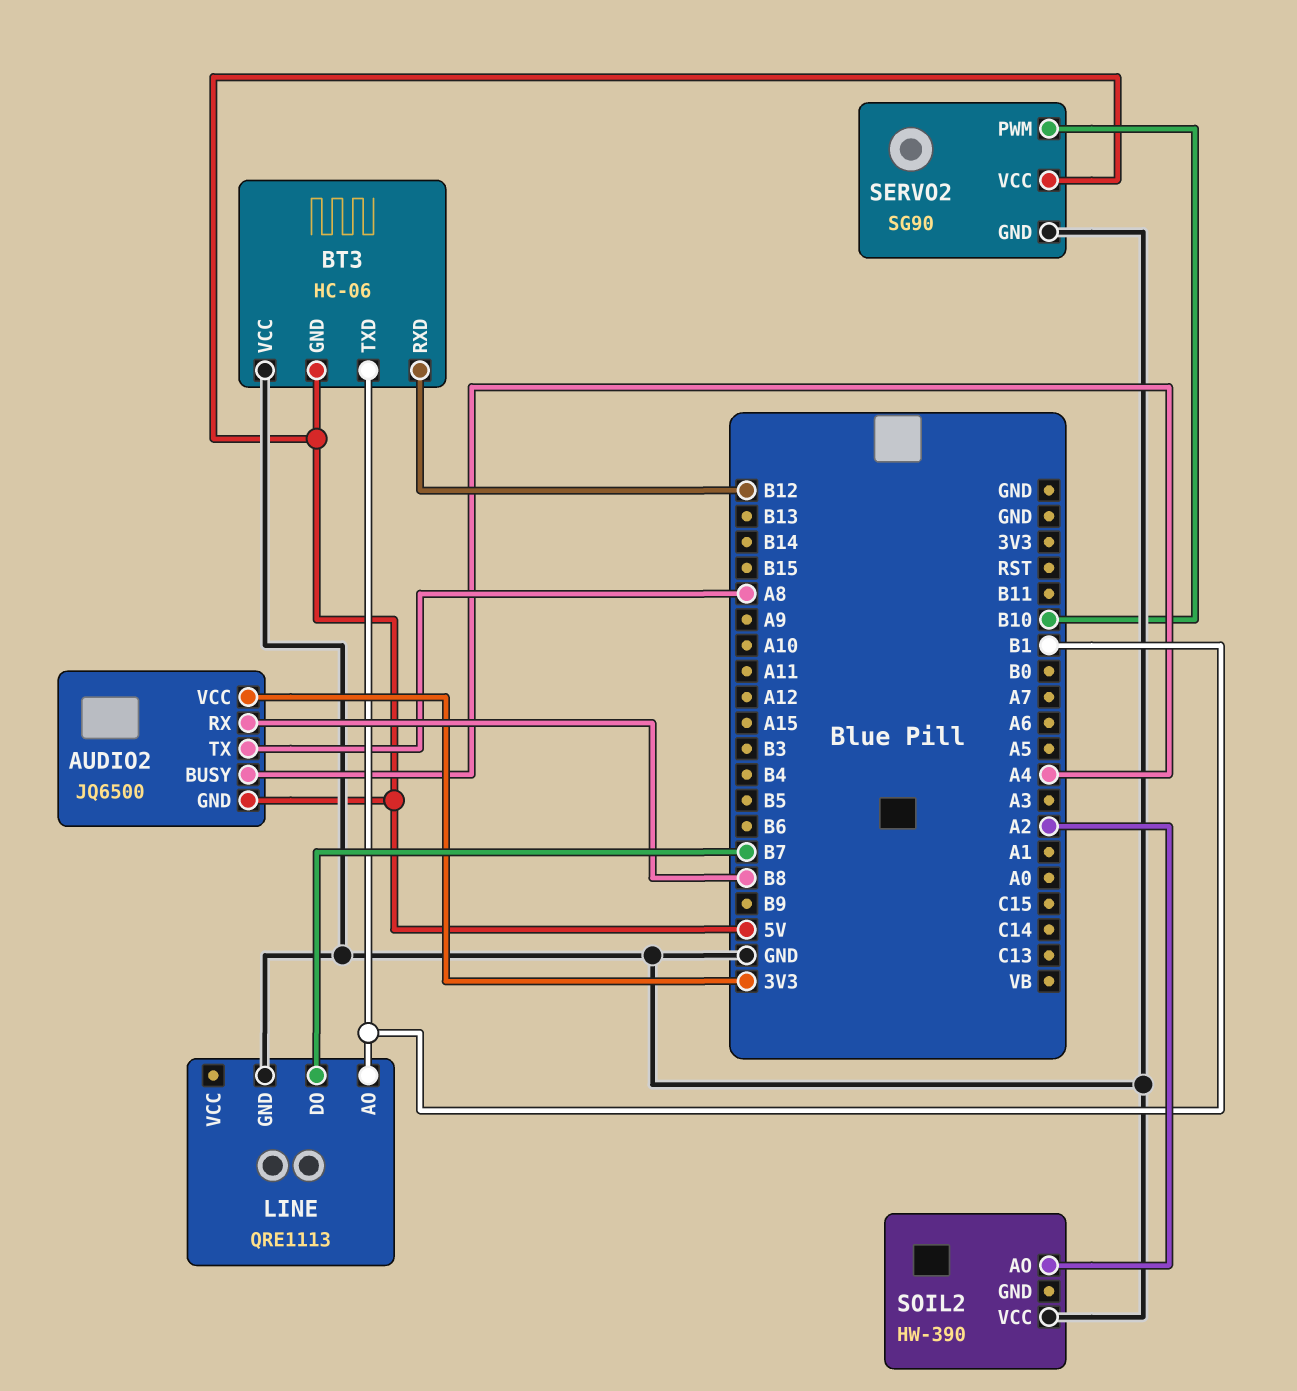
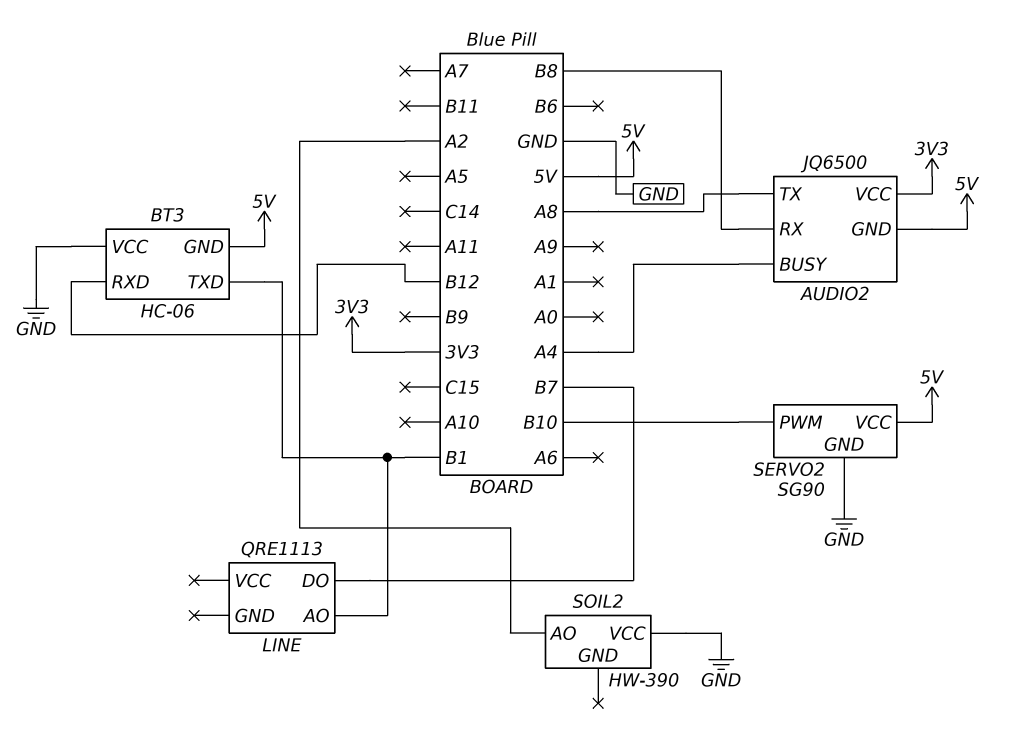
LINE pin GND: GND -> none

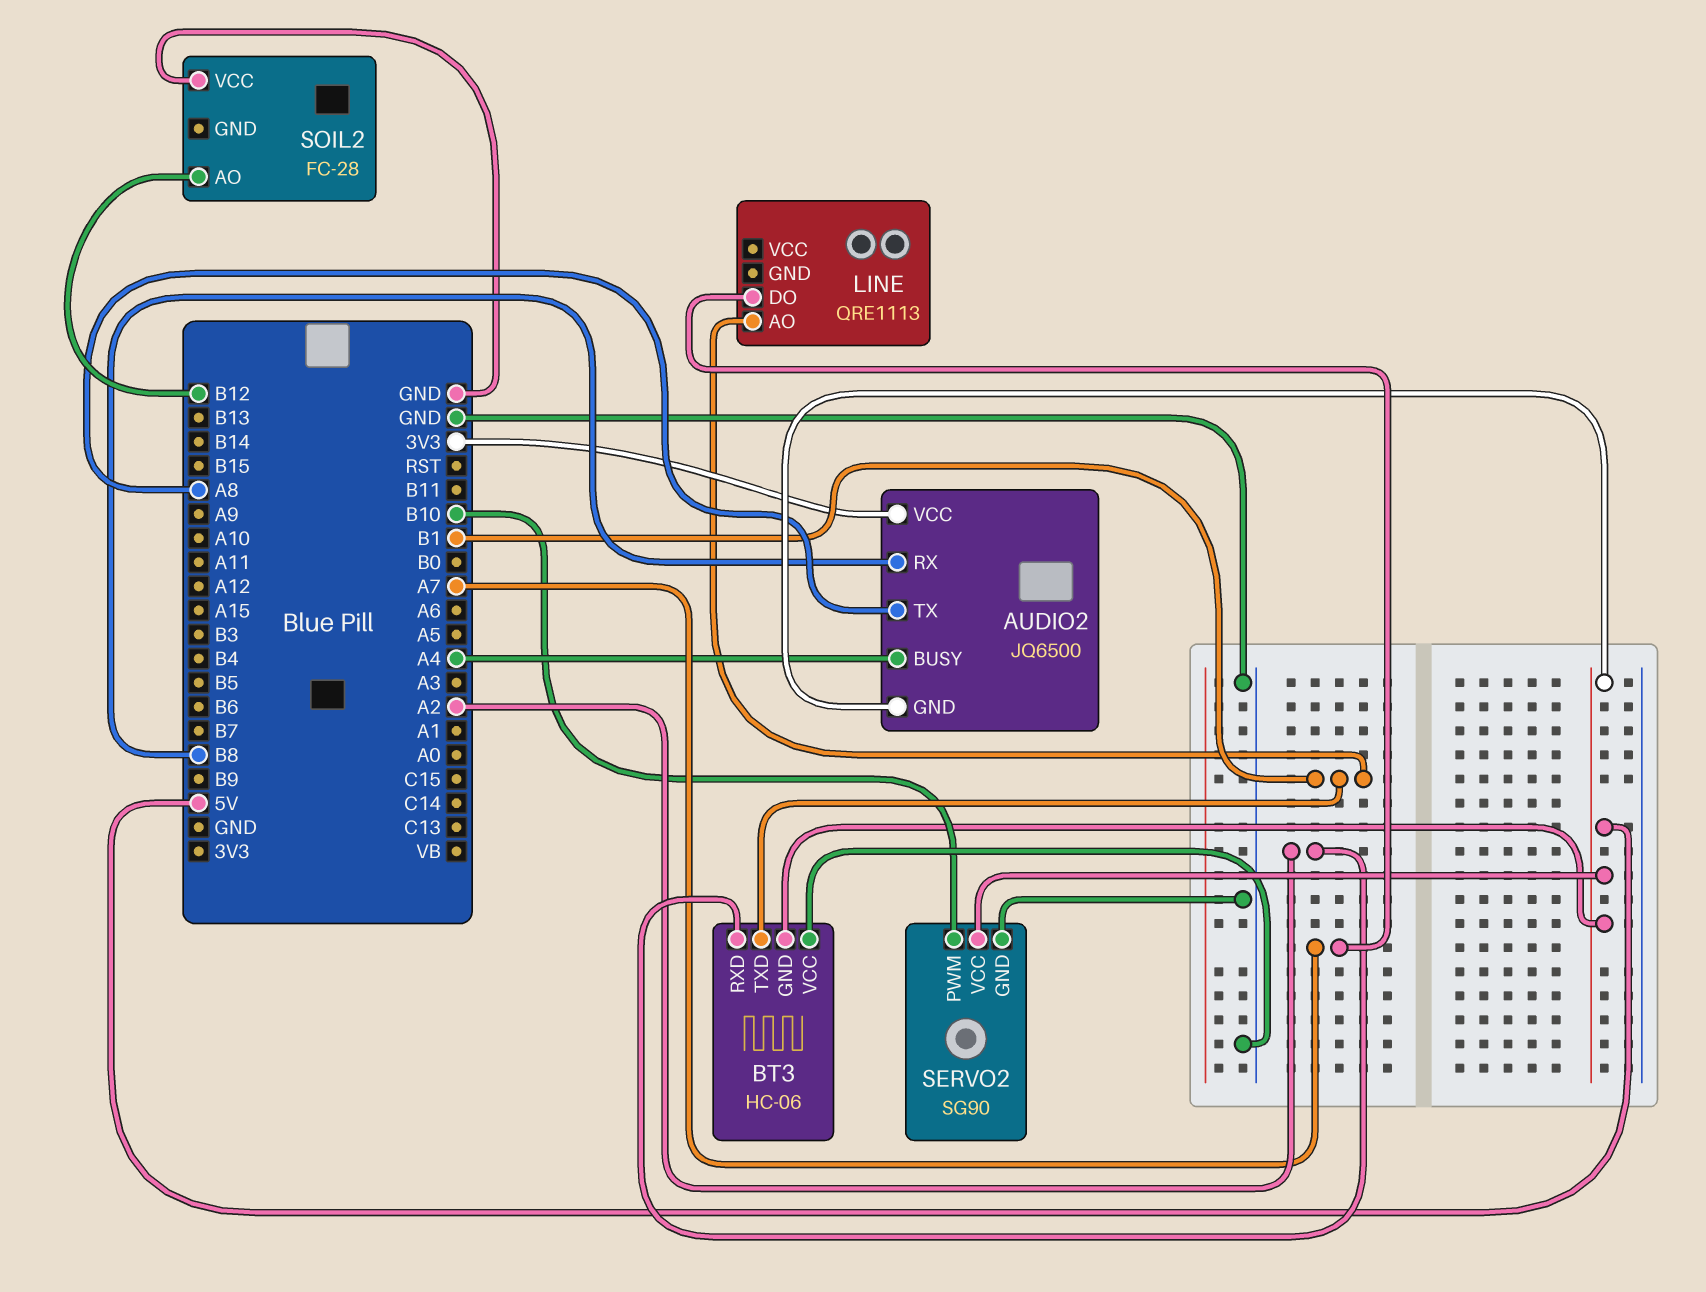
BT3 pin RXD: B12 -> A2
LINE pin DO: B7 -> A7
SOIL2: HW-390 -> FC-28
SOIL2 pin AO: A2 -> B12

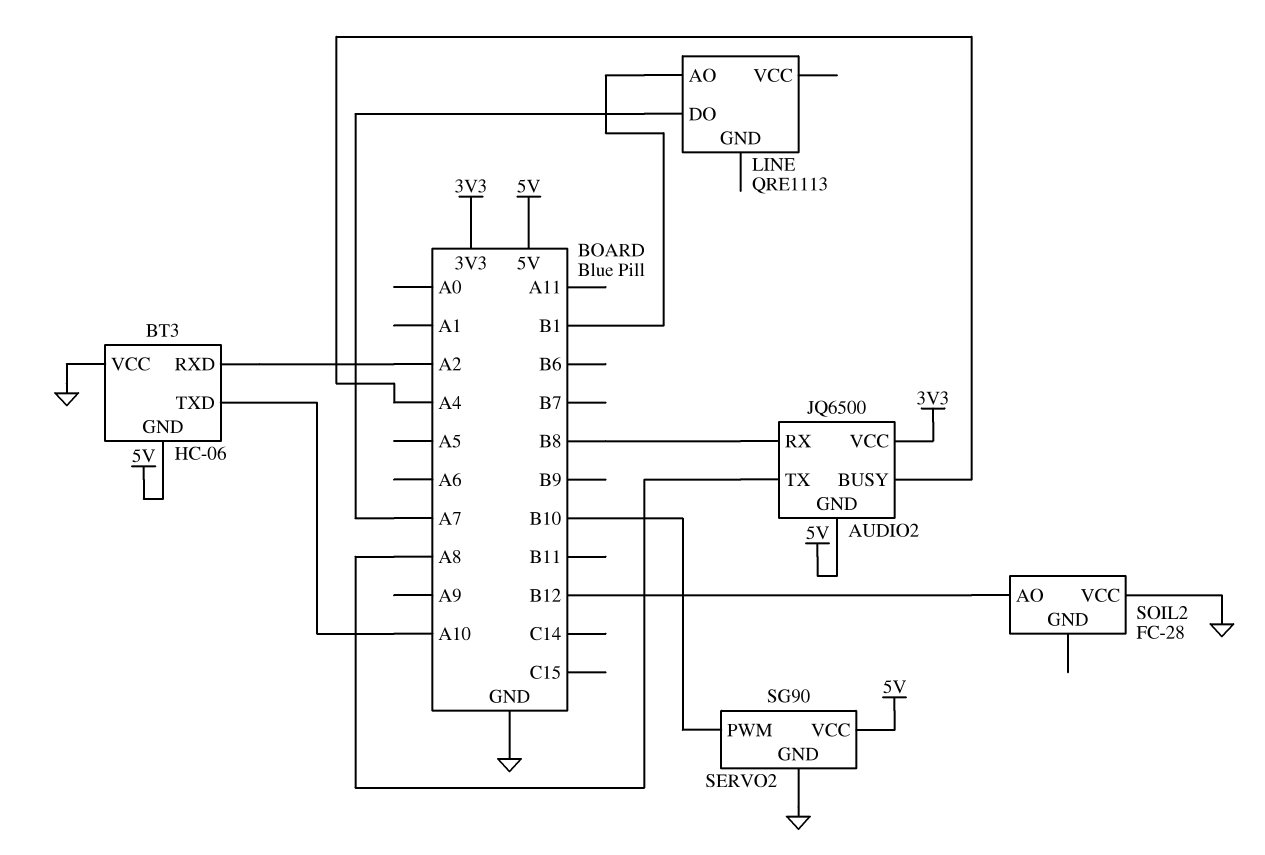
BT3 pin TXD: B1 -> A10

